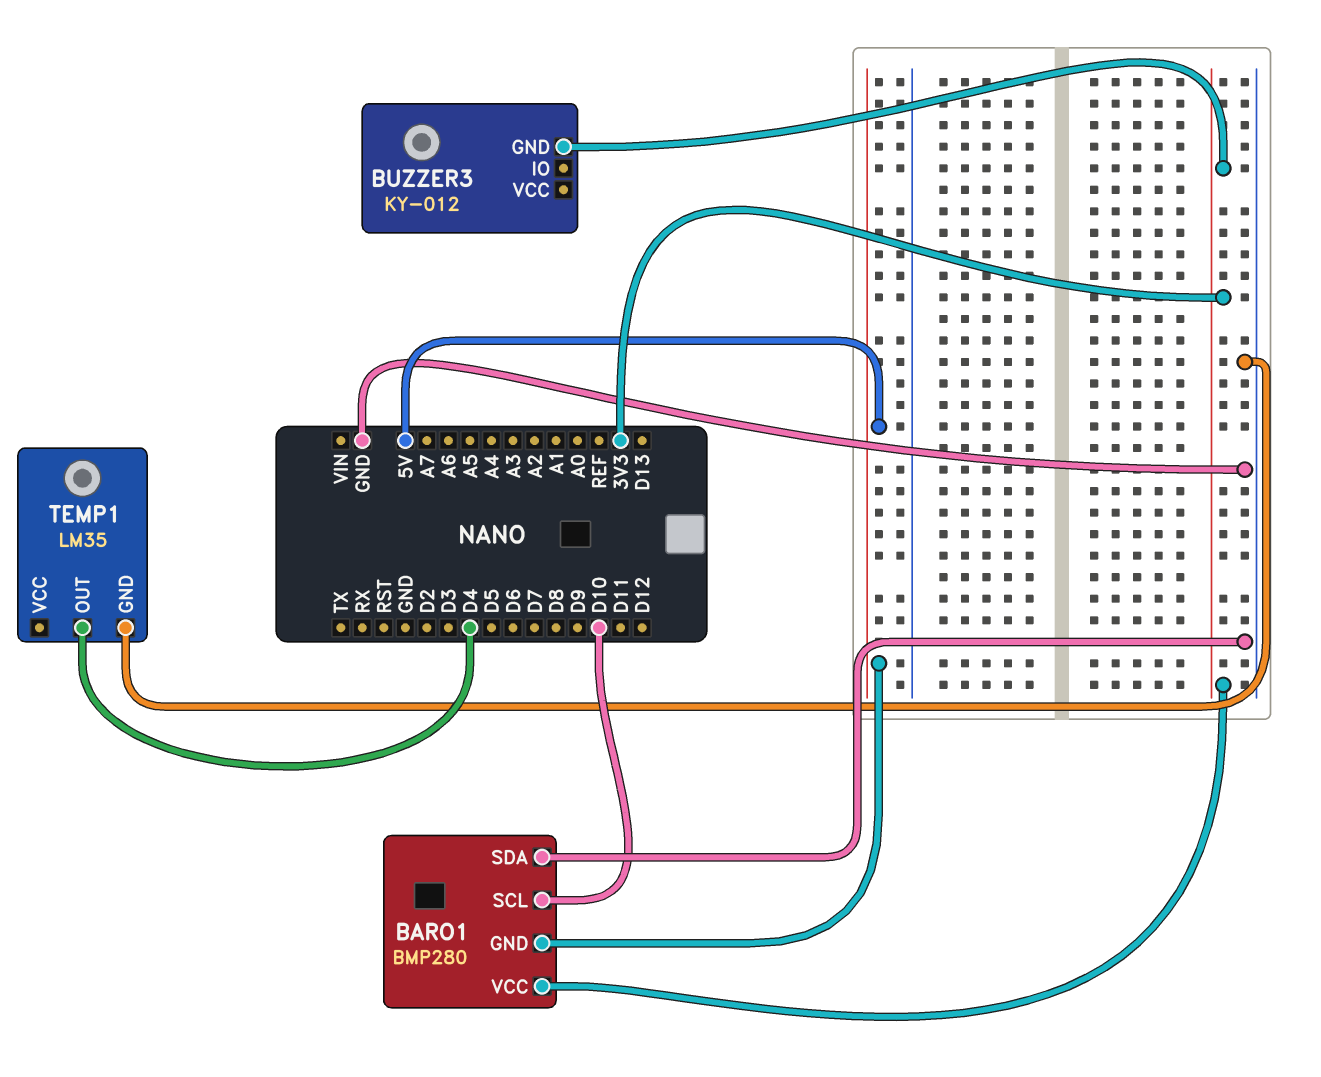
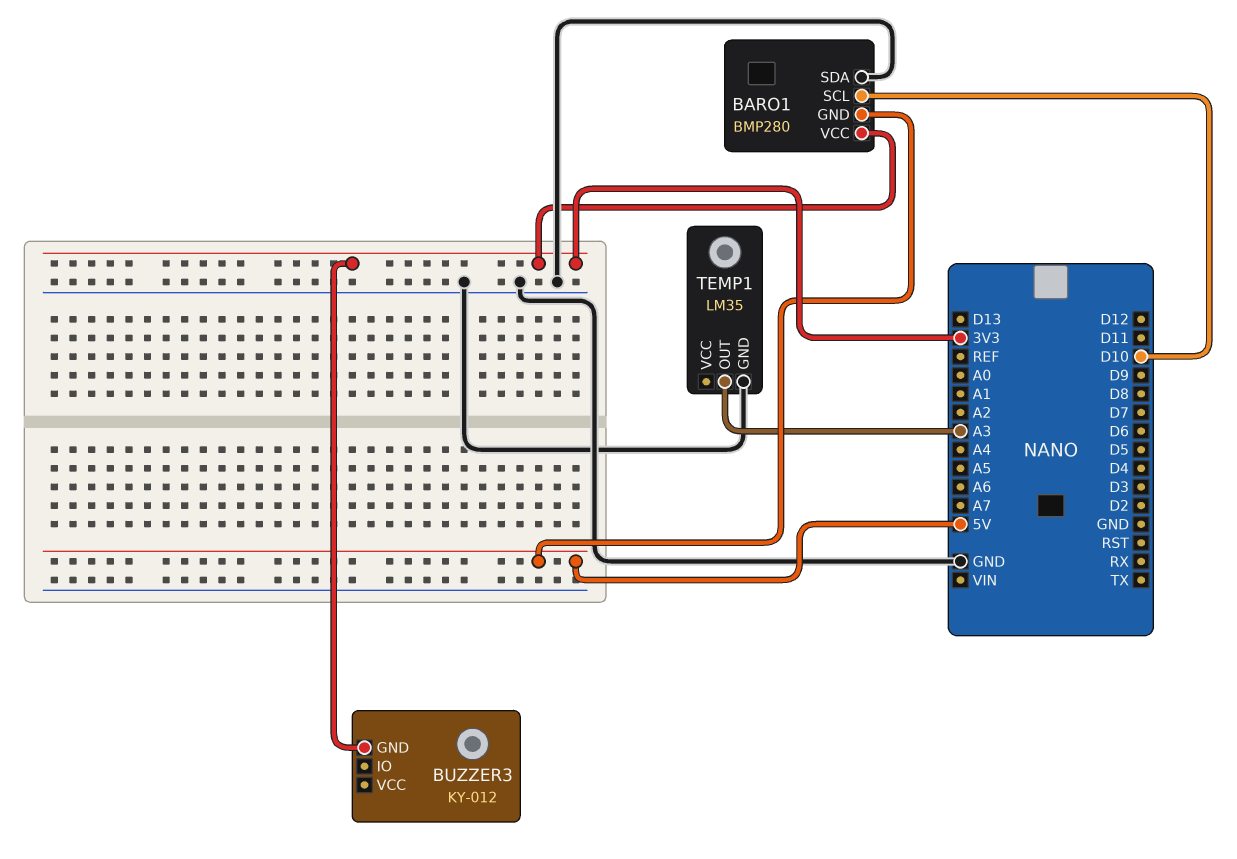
TEMP1 pin OUT: D4 -> A3

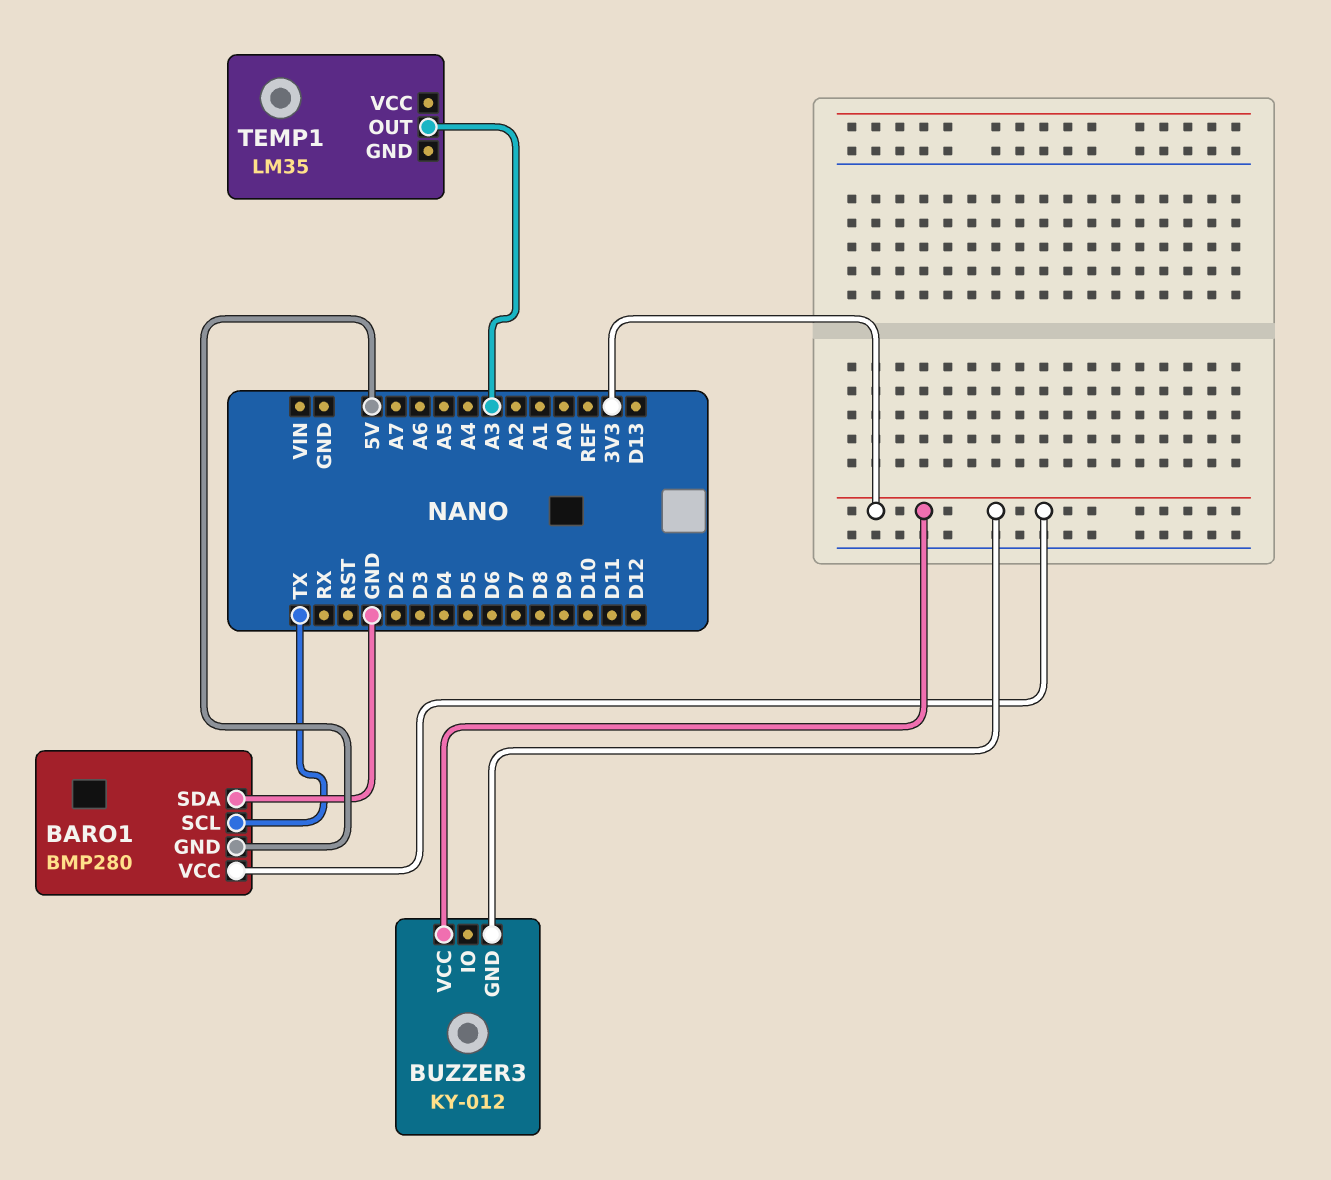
BARO1 pin SCL: D10 -> TX
BUZZER3 pin VCC: none -> 3V3
TEMP1 pin GND: GND -> none

